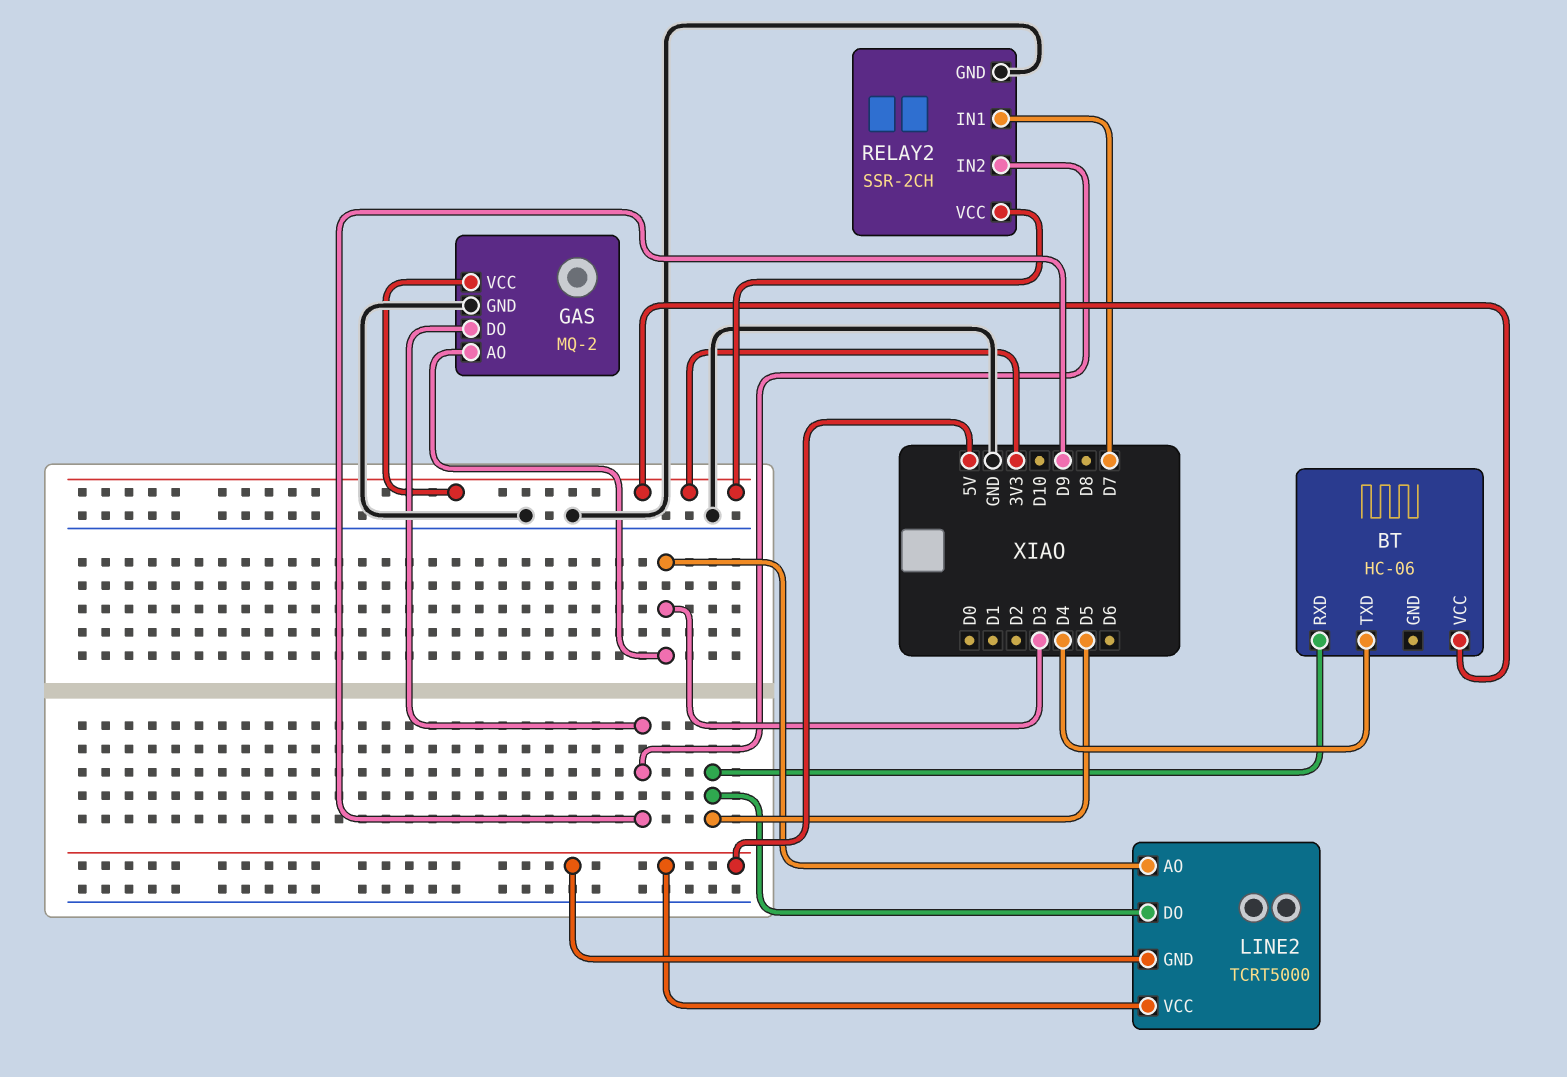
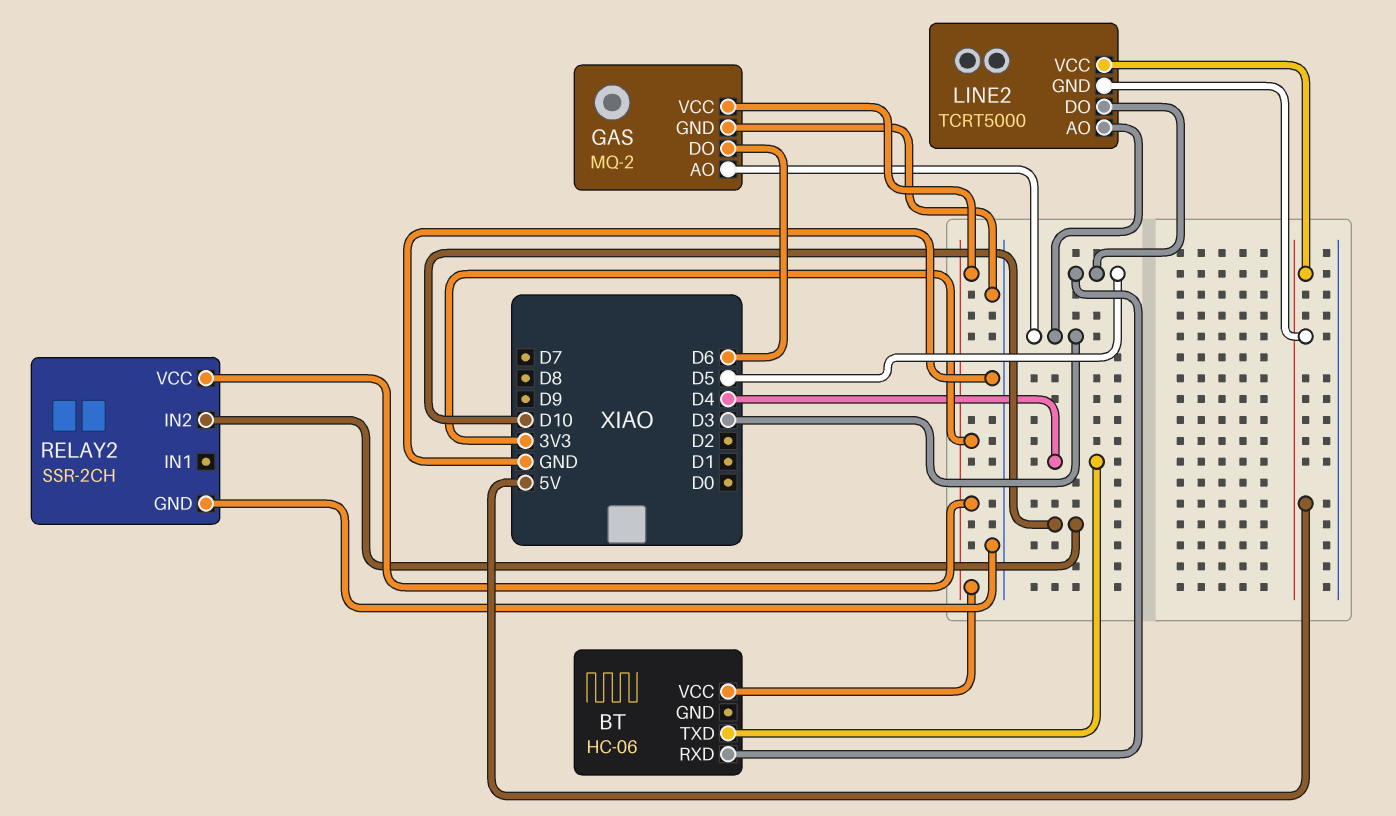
GAS pin DO: D9 -> D6
RELAY2 pin IN1: D7 -> none
RELAY2 pin IN2: D9 -> D10

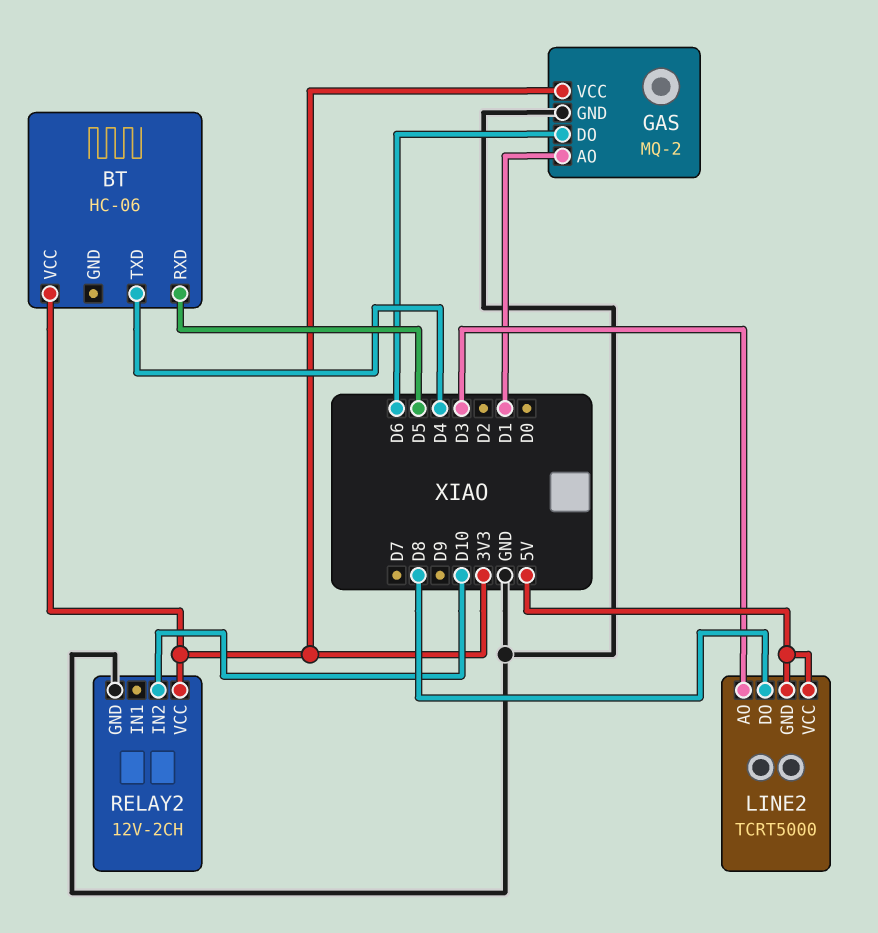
GAS pin AO: D3 -> D1
LINE2 pin DO: D5 -> D8
RELAY2: SSR-2CH -> 12V-2CH

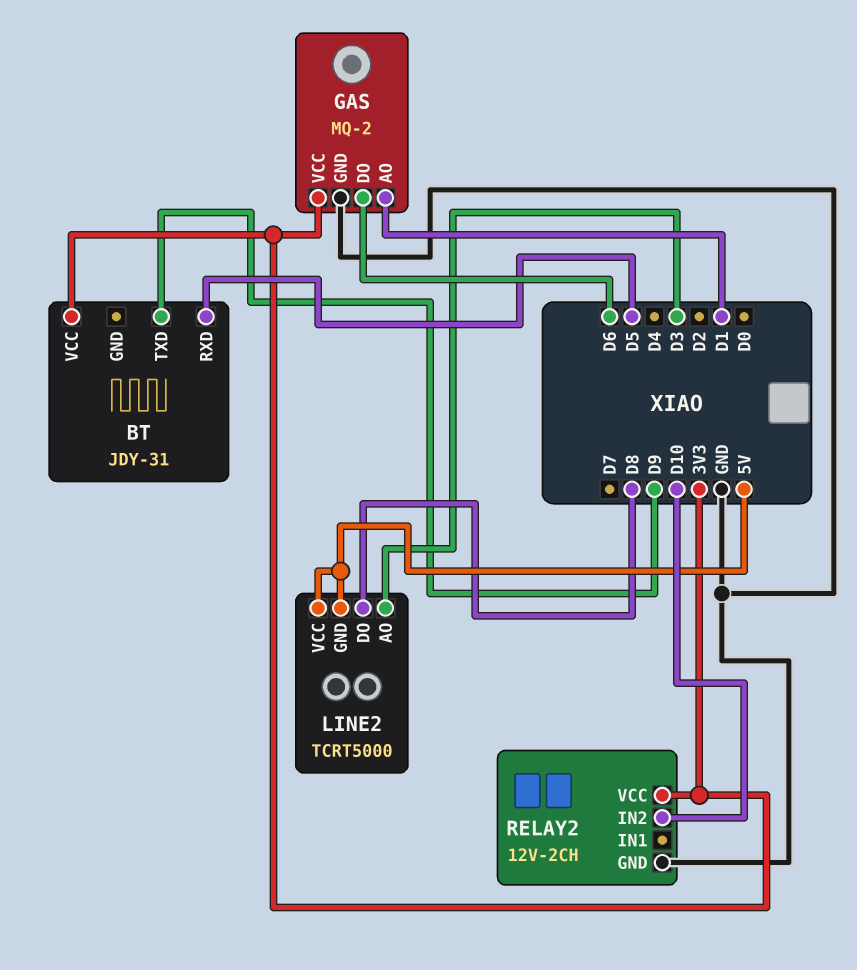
BT: HC-06 -> JDY-31
BT pin TXD: D4 -> D9

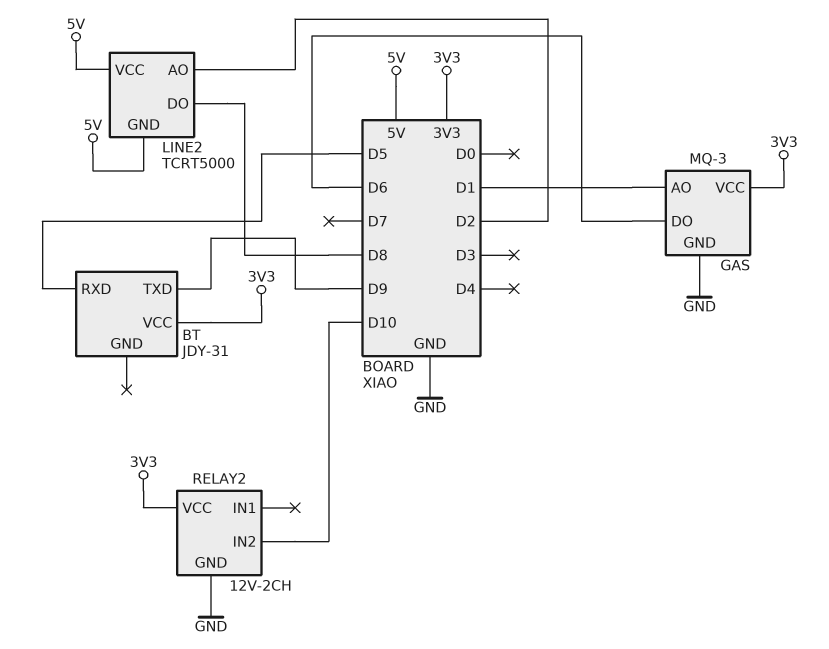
GAS: MQ-2 -> MQ-3
LINE2 pin AO: D3 -> D2

